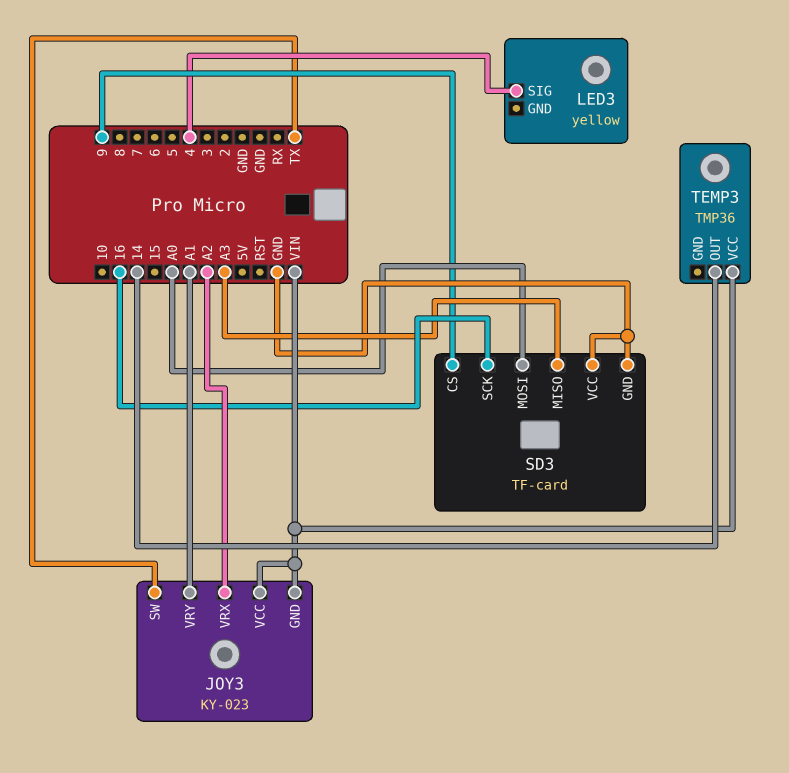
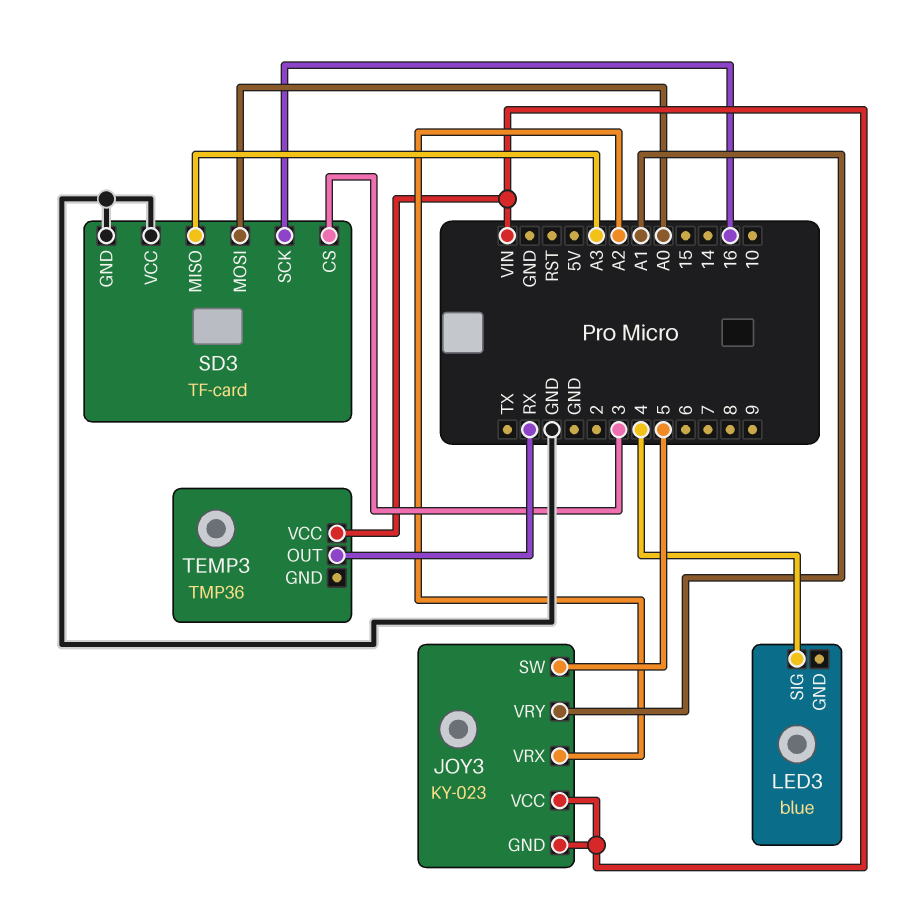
JOY3 pin SW: TX -> 5
LED3: yellow -> blue
SD3 pin CS: 9 -> 3
TEMP3 pin OUT: 14 -> RX

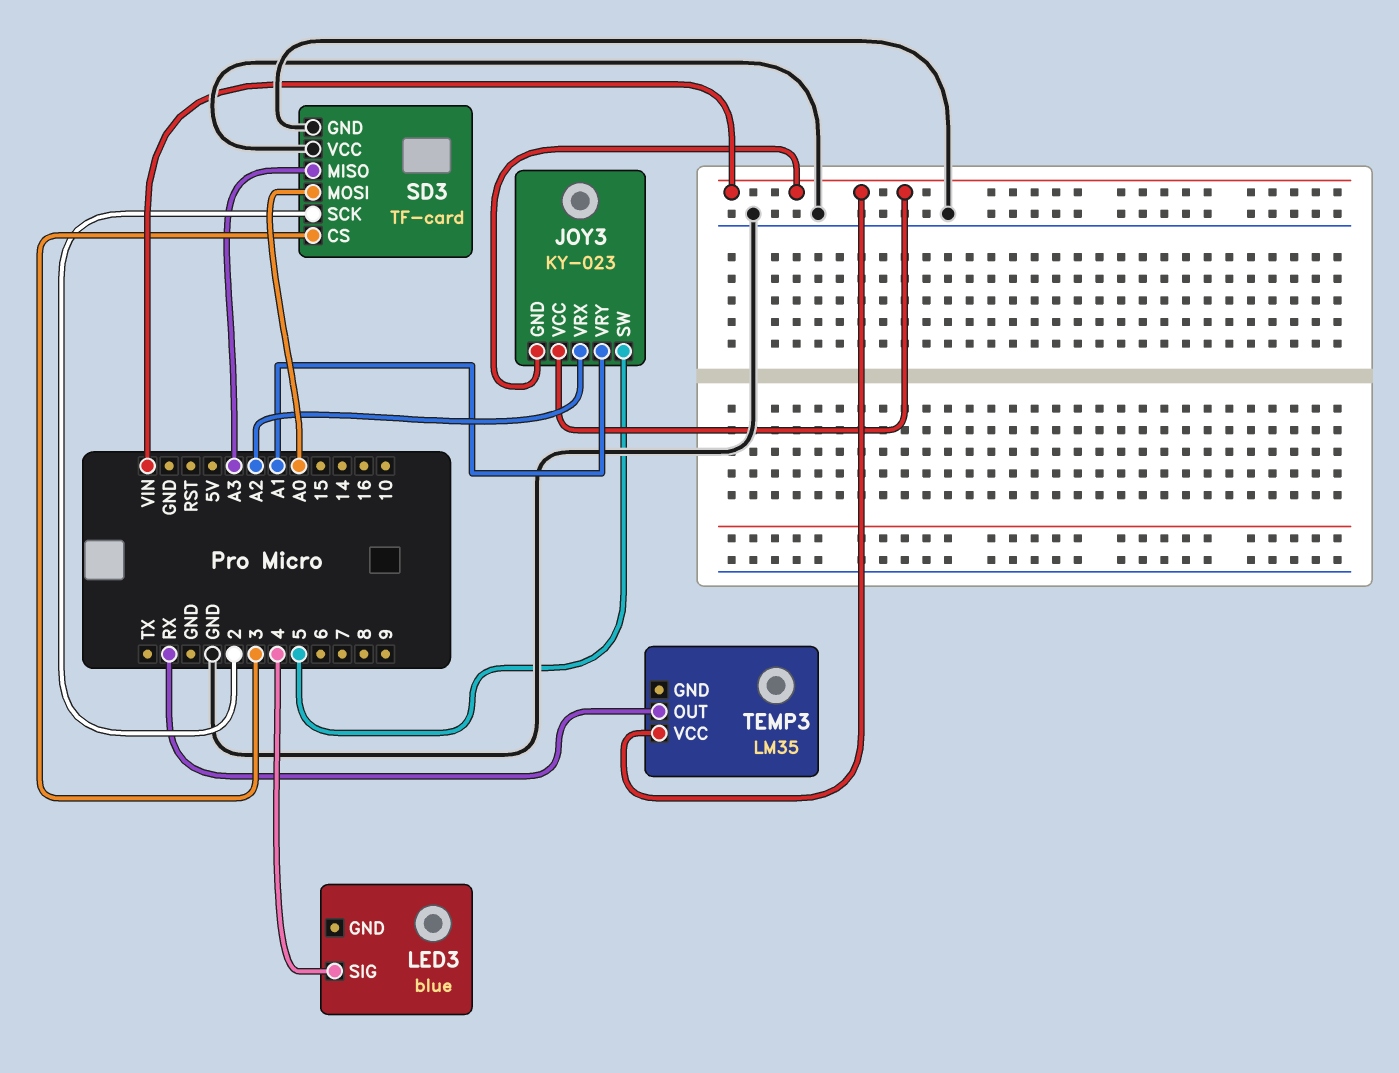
SD3 pin SCK: 16 -> 2
TEMP3: TMP36 -> LM35

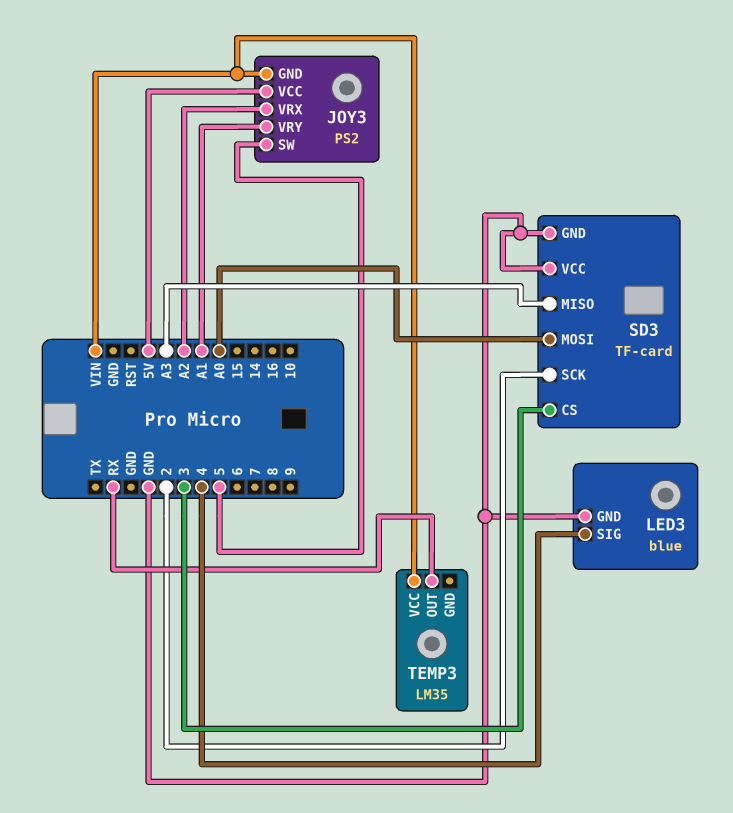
JOY3: KY-023 -> PS2
JOY3 pin VCC: VIN -> 5V
LED3 pin GND: none -> GND

